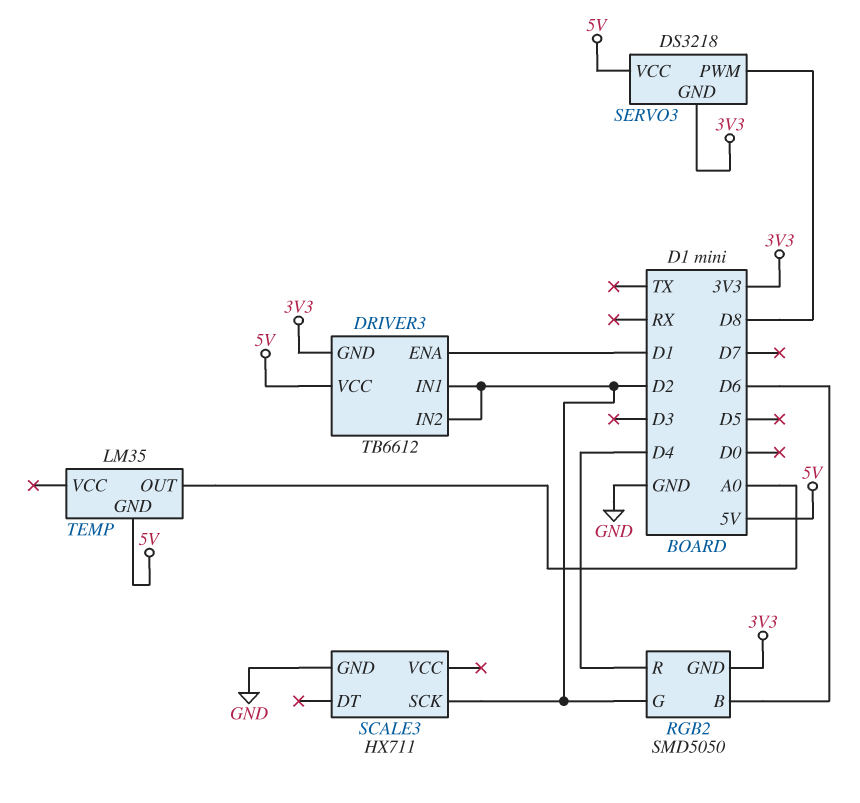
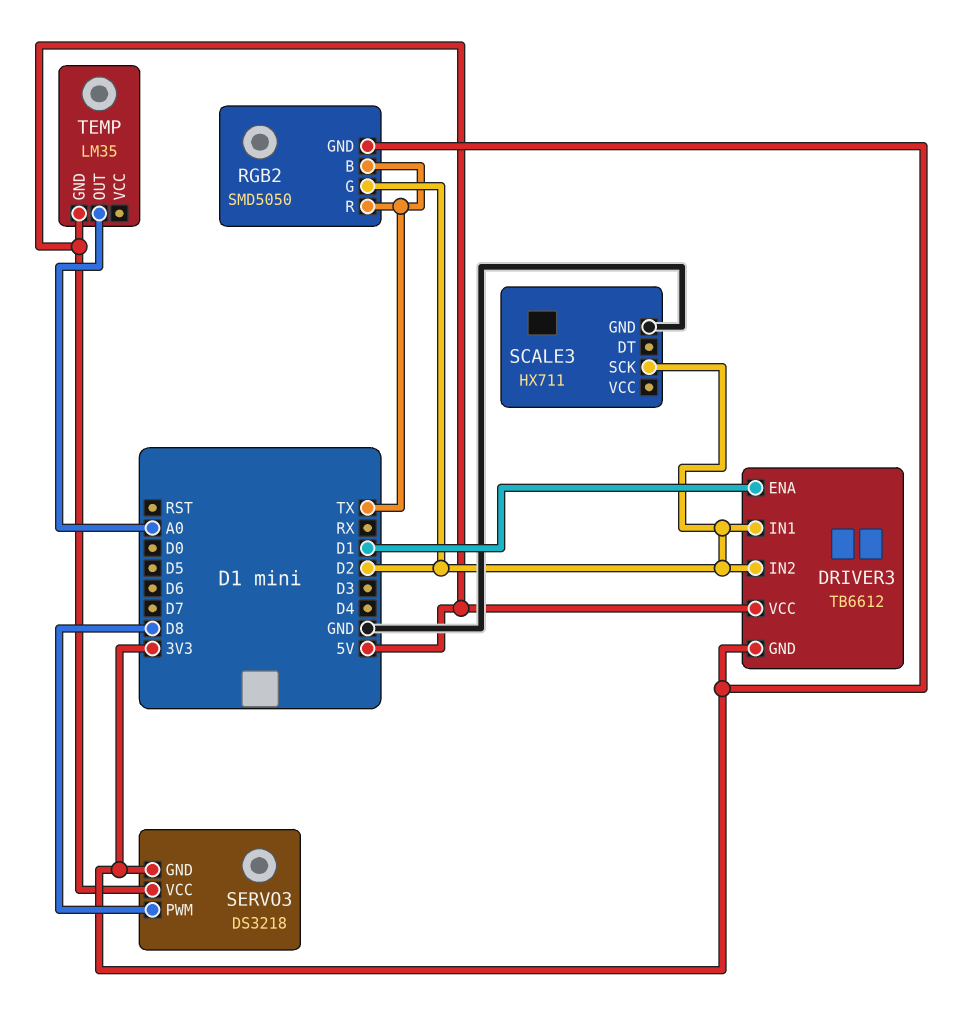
RGB2 pin B: D6 -> TX
RGB2 pin R: D4 -> TX

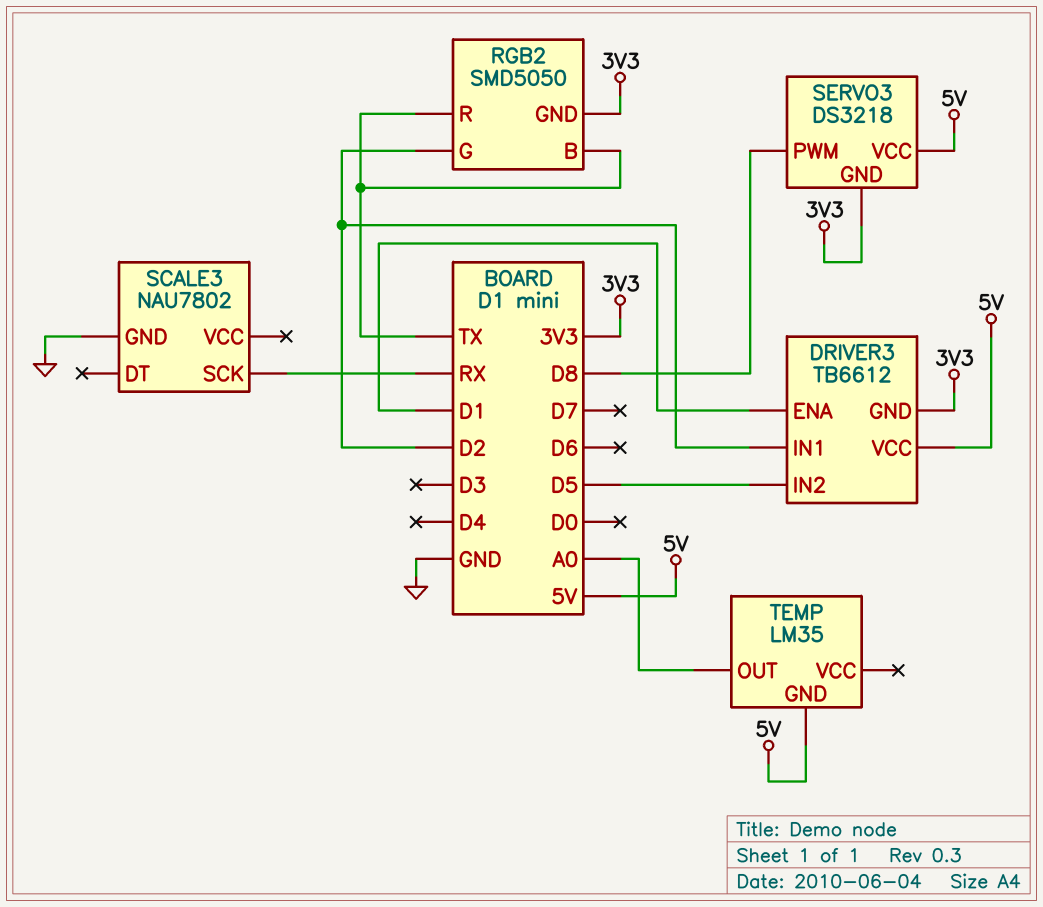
DRIVER3 pin IN2: D2 -> D5
SCALE3: HX711 -> NAU7802
SCALE3 pin SCK: D2 -> RX

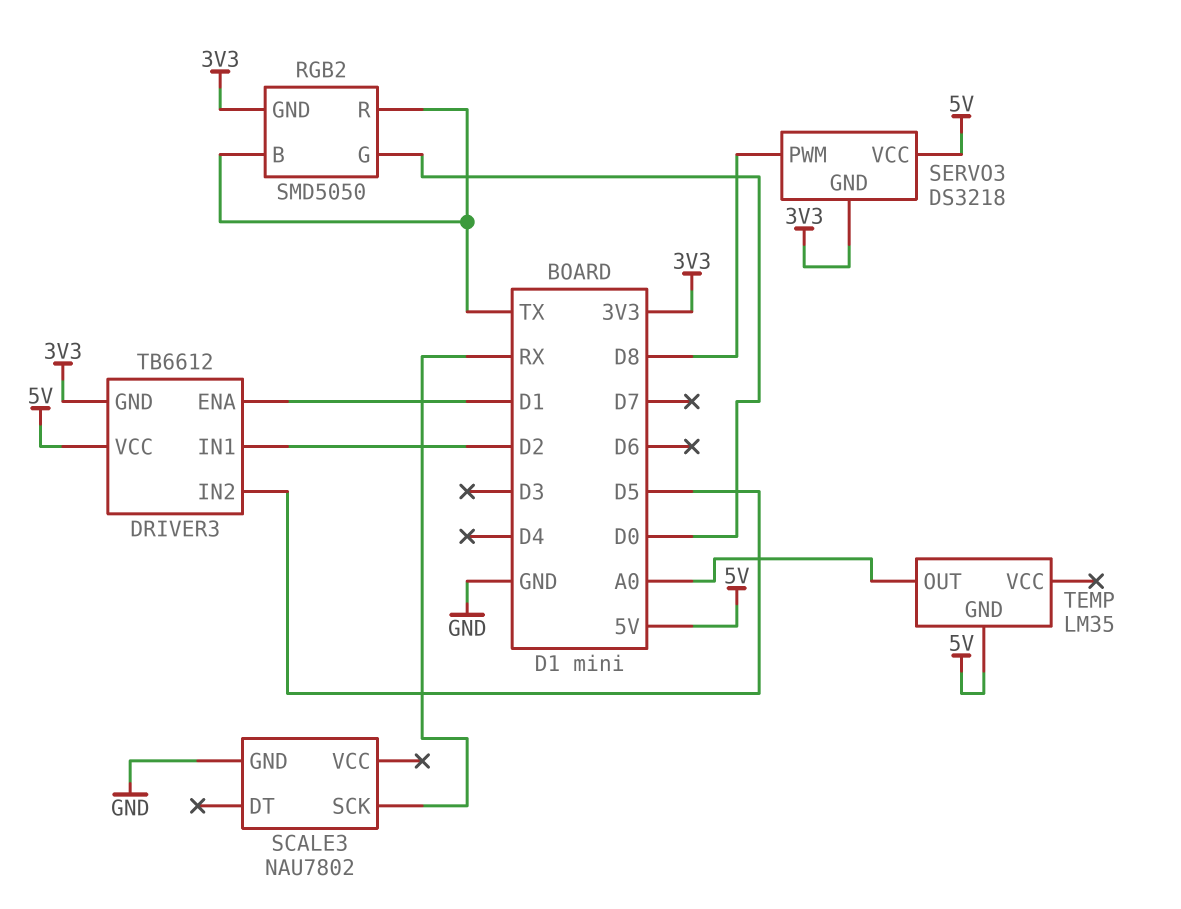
RGB2 pin G: D2 -> D0

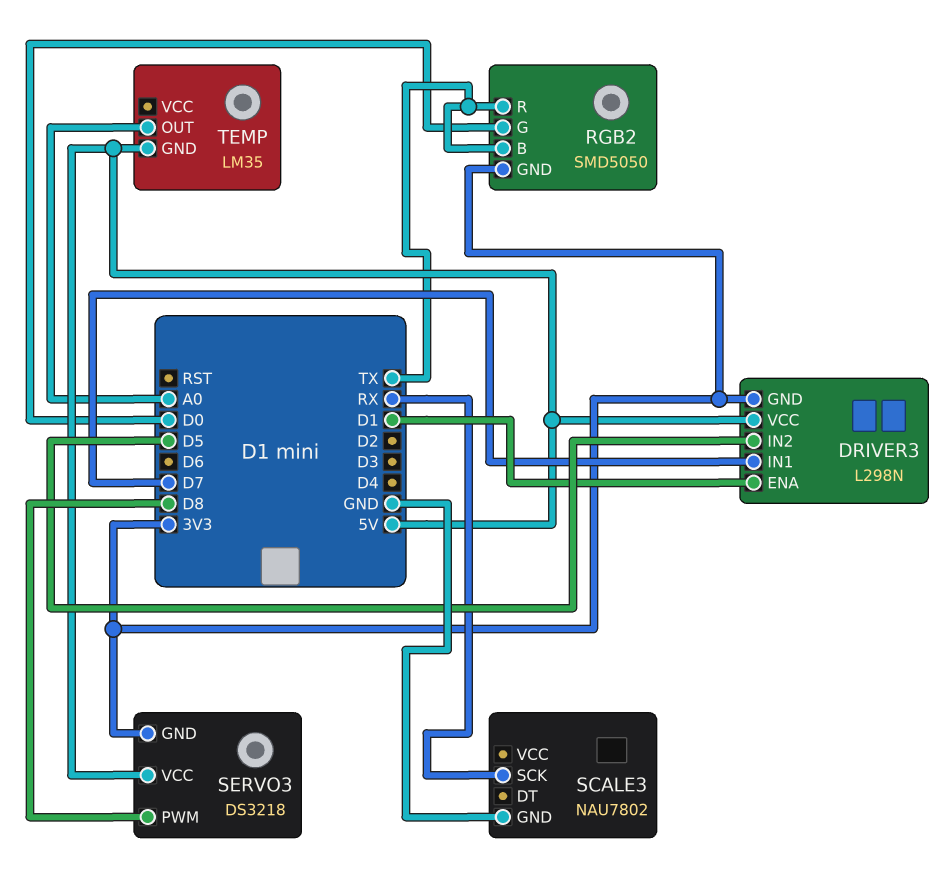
DRIVER3: TB6612 -> L298N
DRIVER3 pin IN1: D2 -> D7

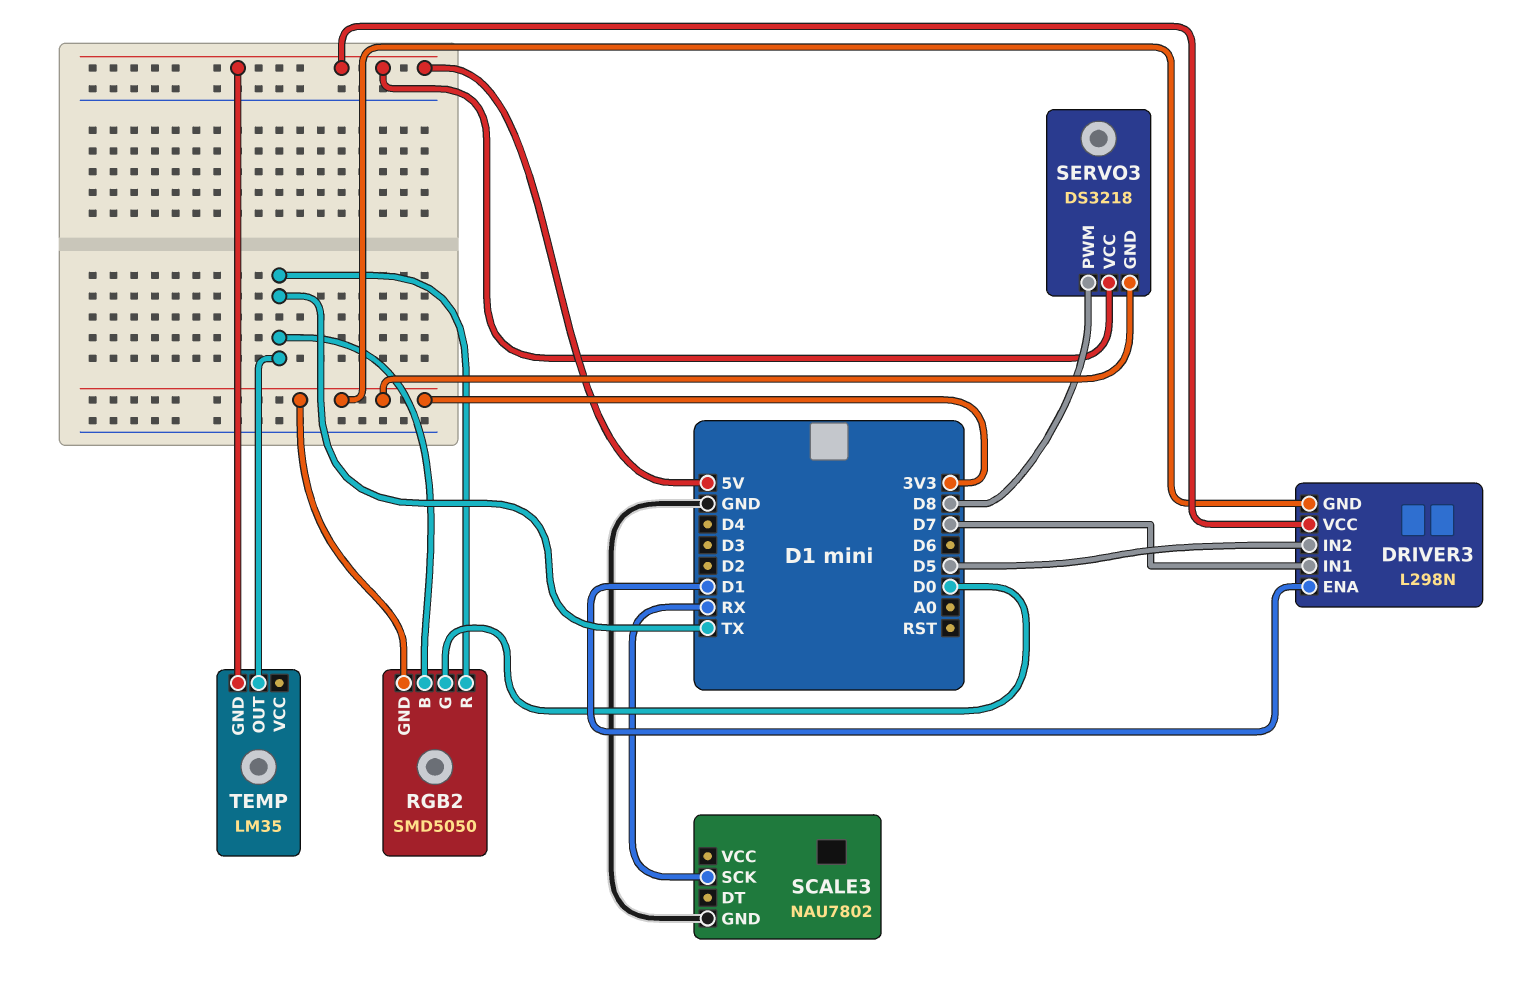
TEMP pin OUT: A0 -> TX

